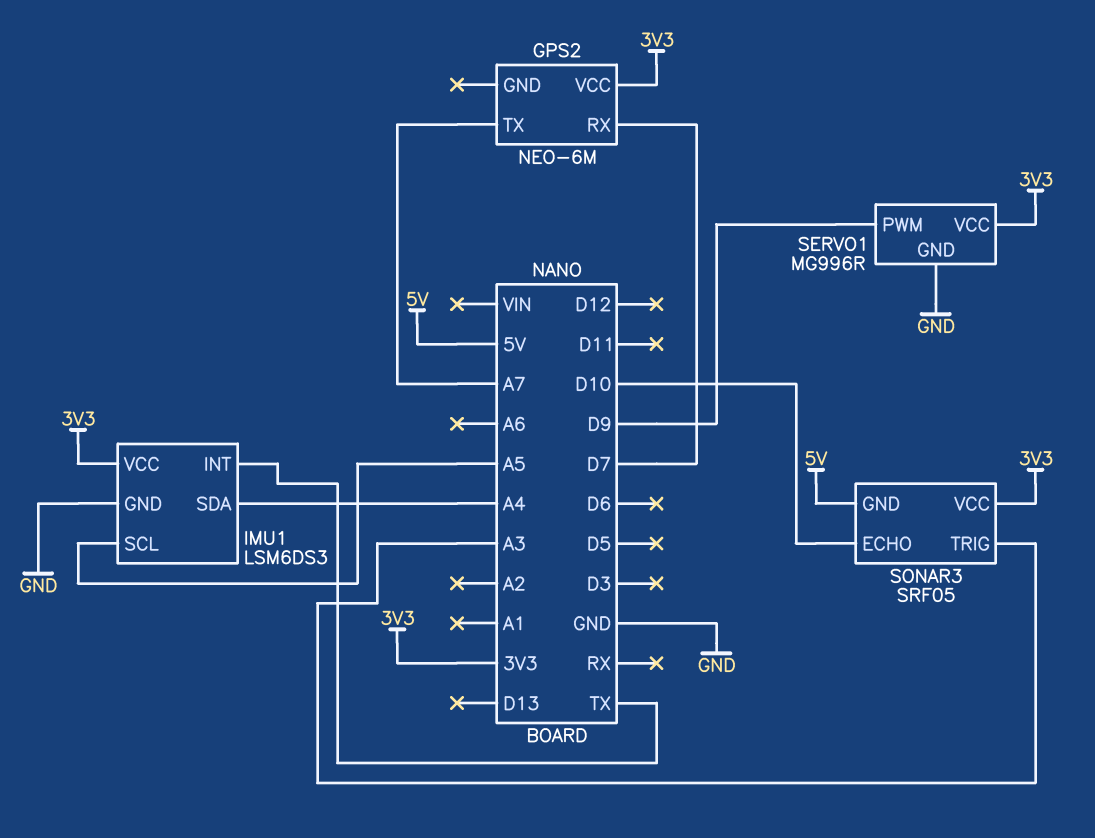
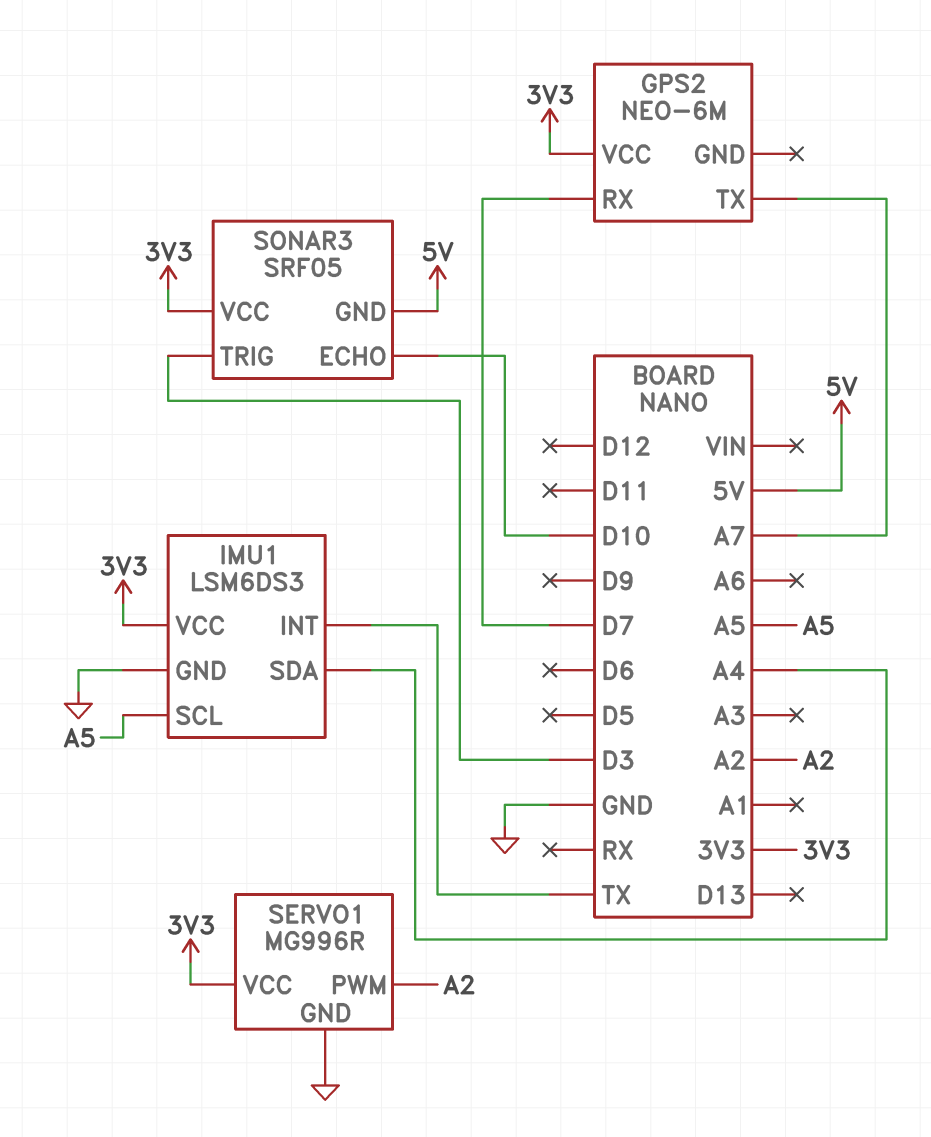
SERVO1 pin PWM: D9 -> A2
SONAR3 pin TRIG: A3 -> D3

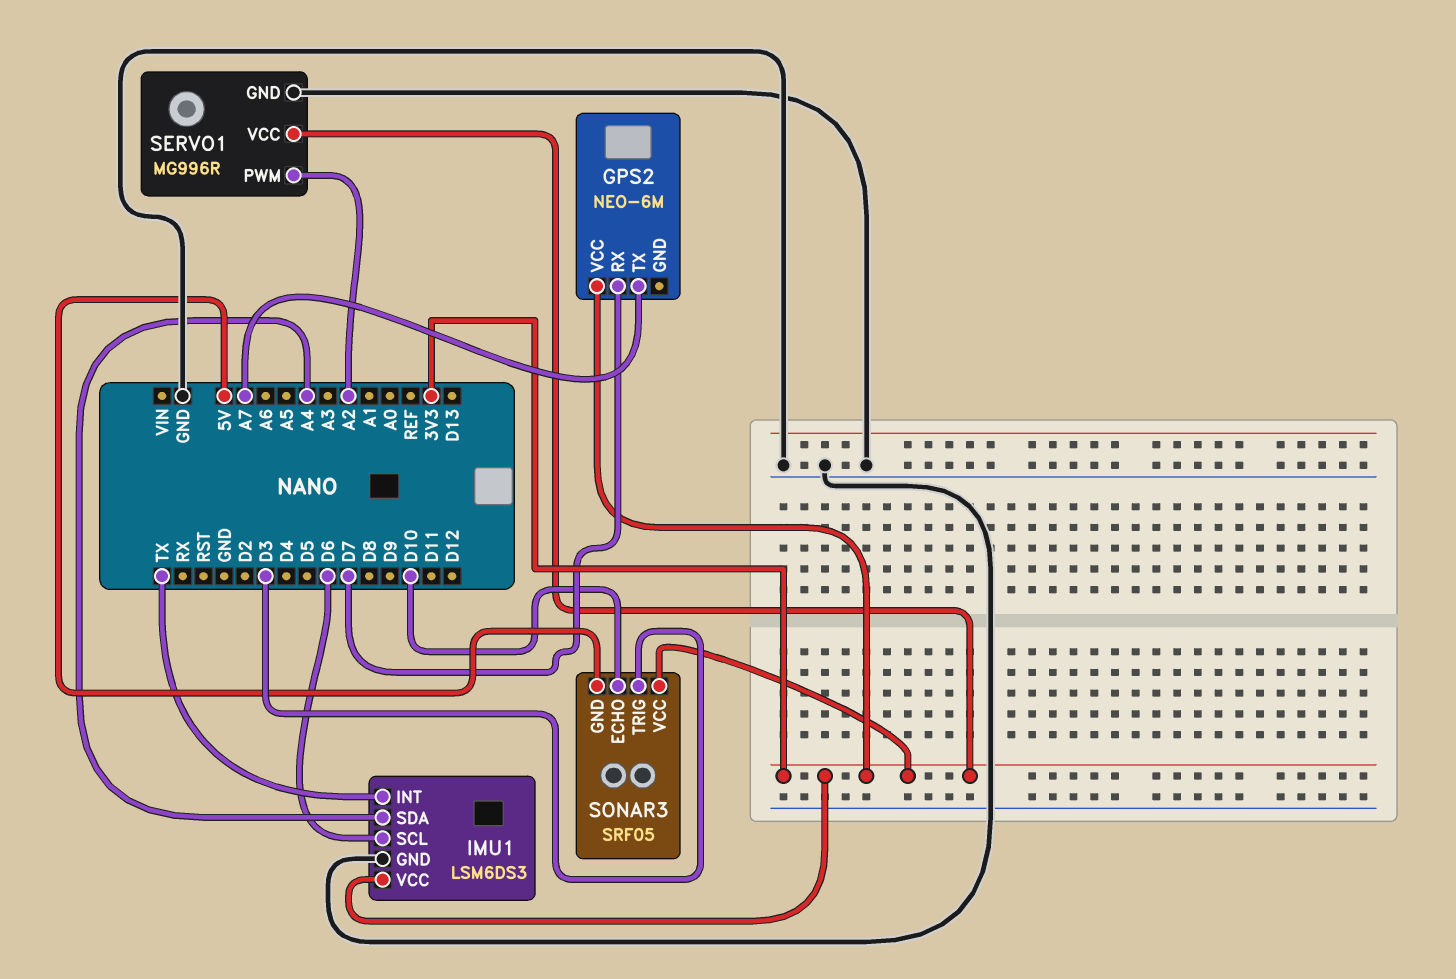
IMU1 pin SCL: A5 -> D6

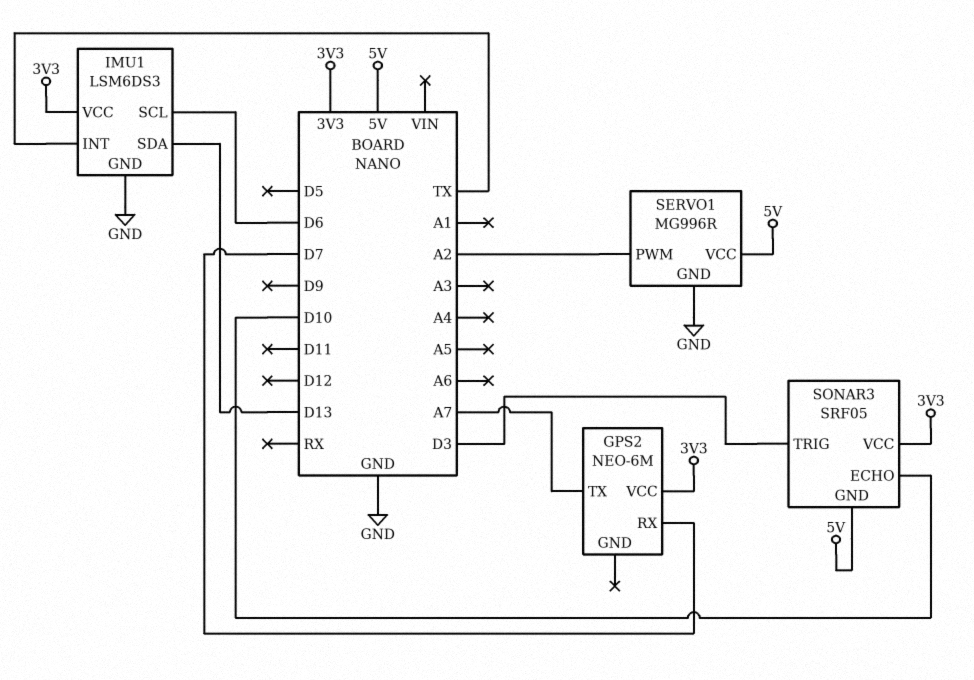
IMU1 pin SDA: A4 -> D13
SERVO1 pin VCC: 3V3 -> 5V

